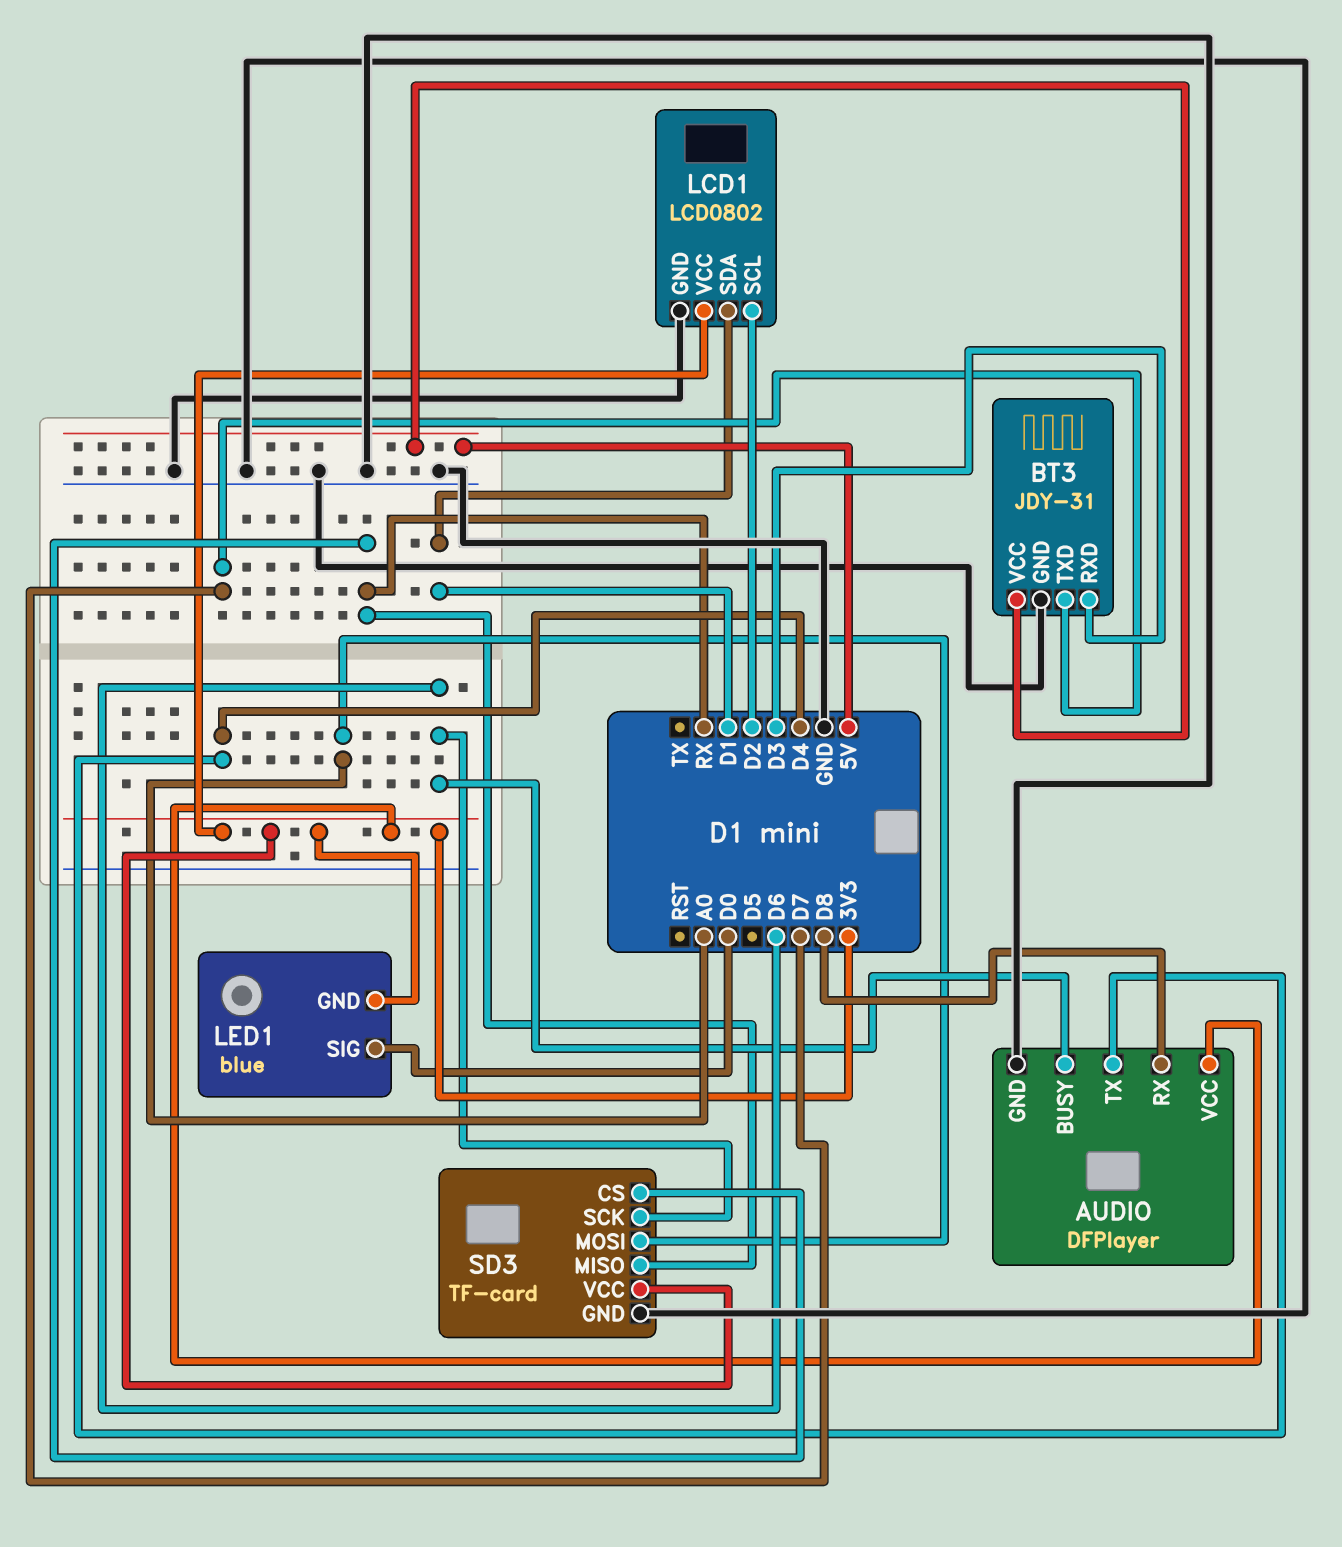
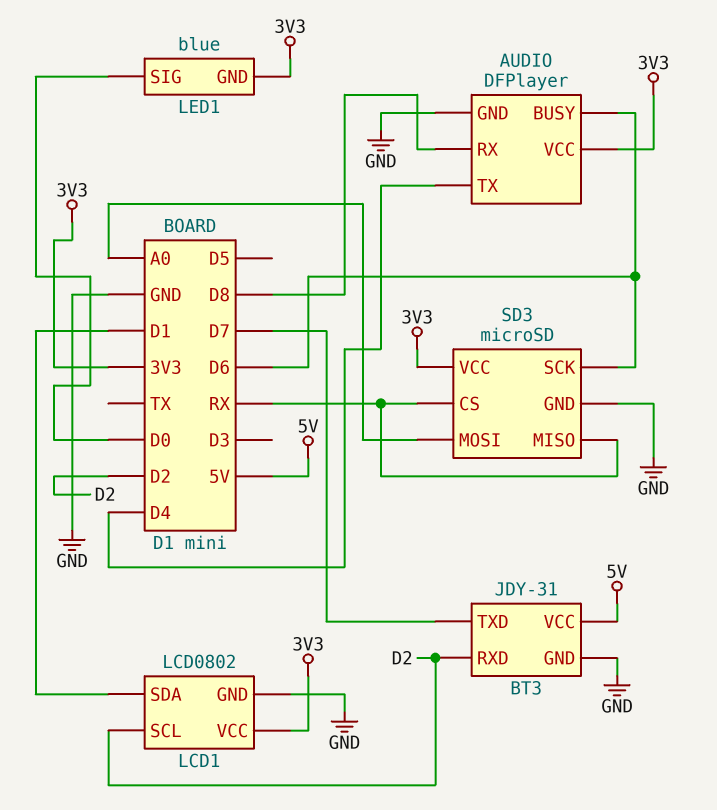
BT3 pin RXD: D3 -> D2
SD3: TF-card -> microSD

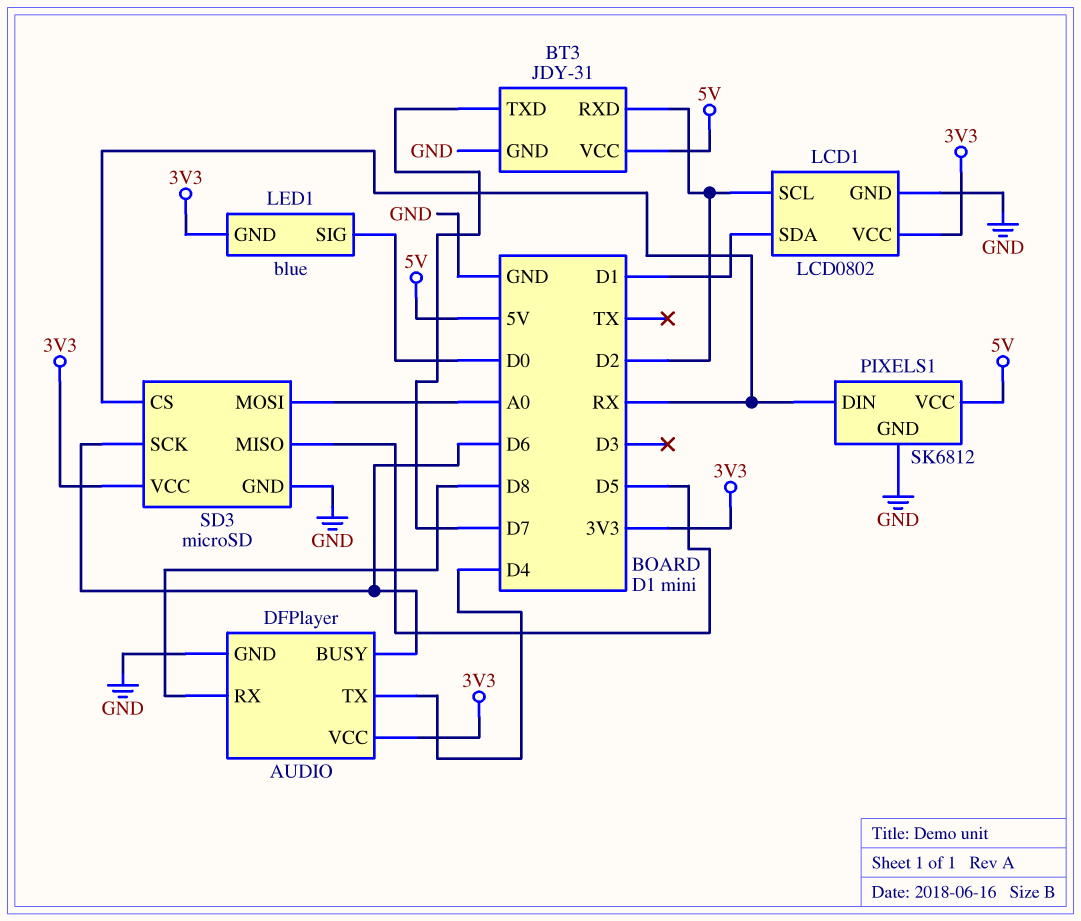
PIXELS1: none -> SK6812
PIXELS1 pin DIN: none -> RX
PIXELS1 pin GND: none -> GND
PIXELS1 pin VCC: none -> 5V
SD3 pin MISO: RX -> D5

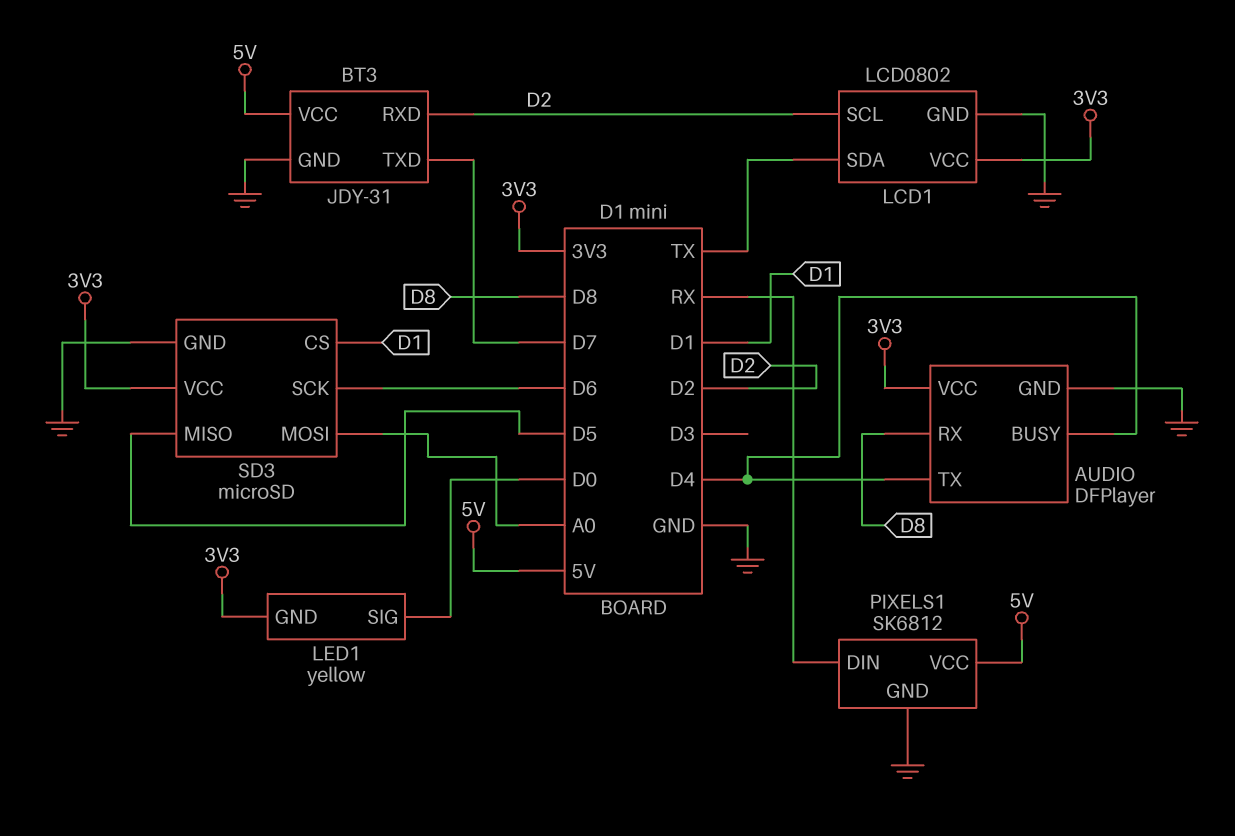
AUDIO pin BUSY: D6 -> D4
LCD1 pin SDA: D1 -> TX
LED1: blue -> yellow
SD3 pin CS: RX -> D1

